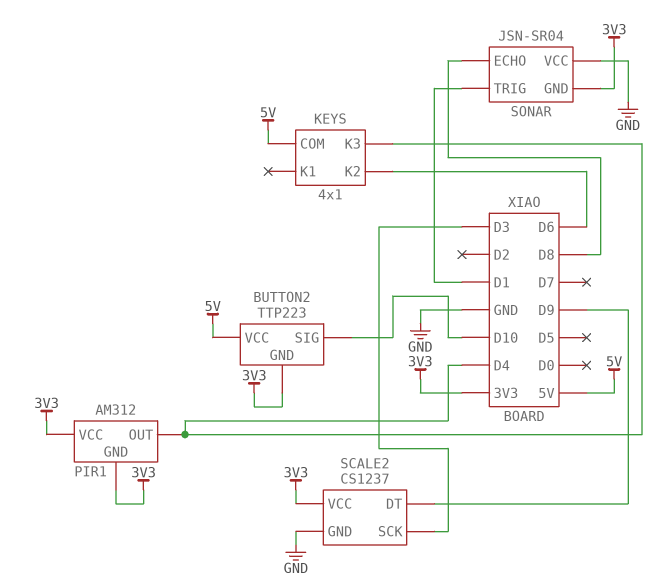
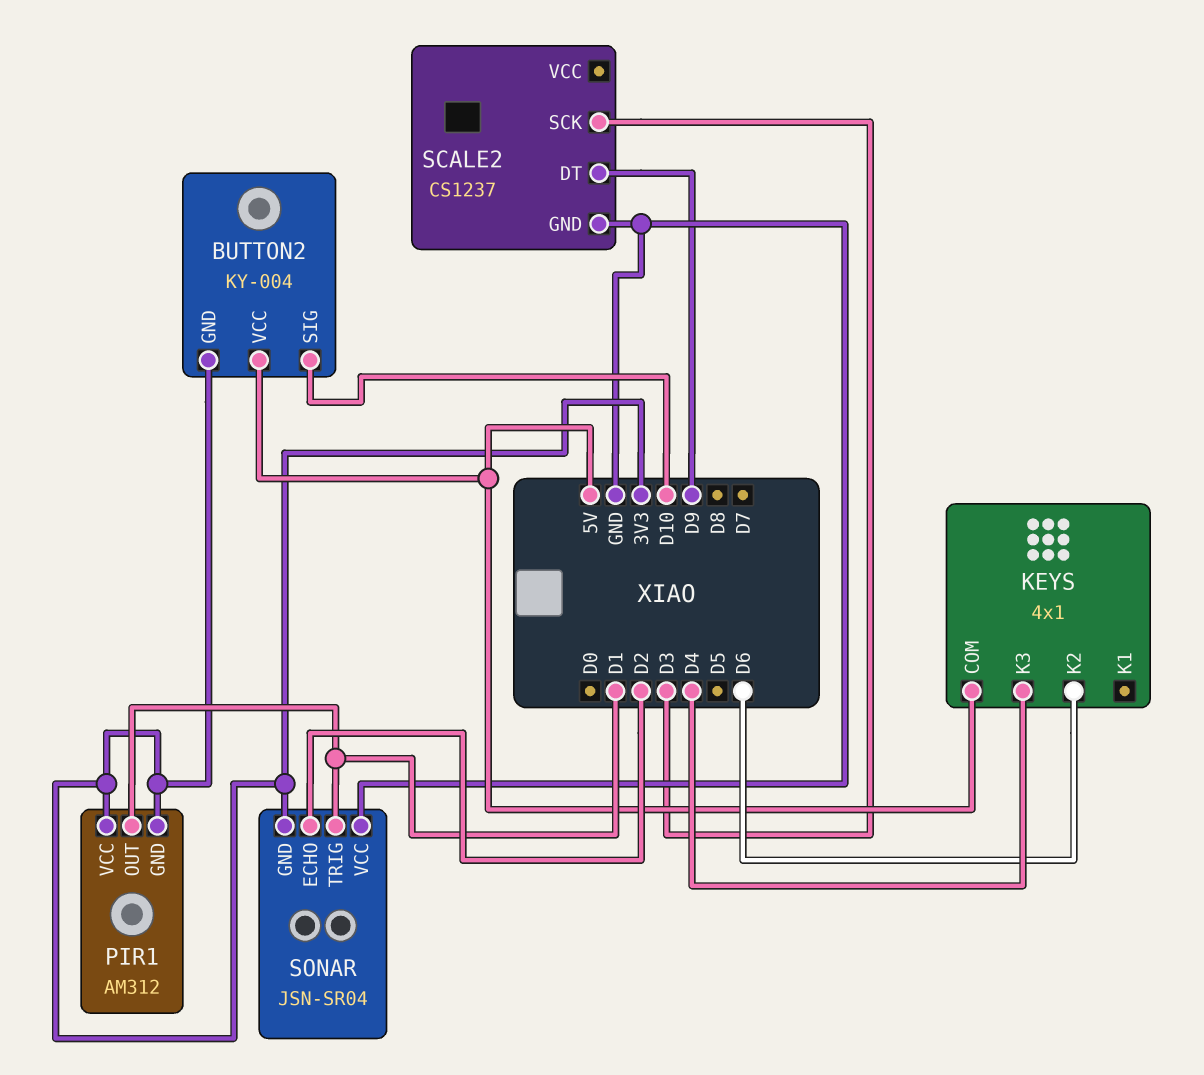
BUTTON2: TTP223 -> KY-004
PIR1 pin OUT: D4 -> D1
SCALE2 pin VCC: 3V3 -> none
SONAR pin ECHO: D8 -> D2

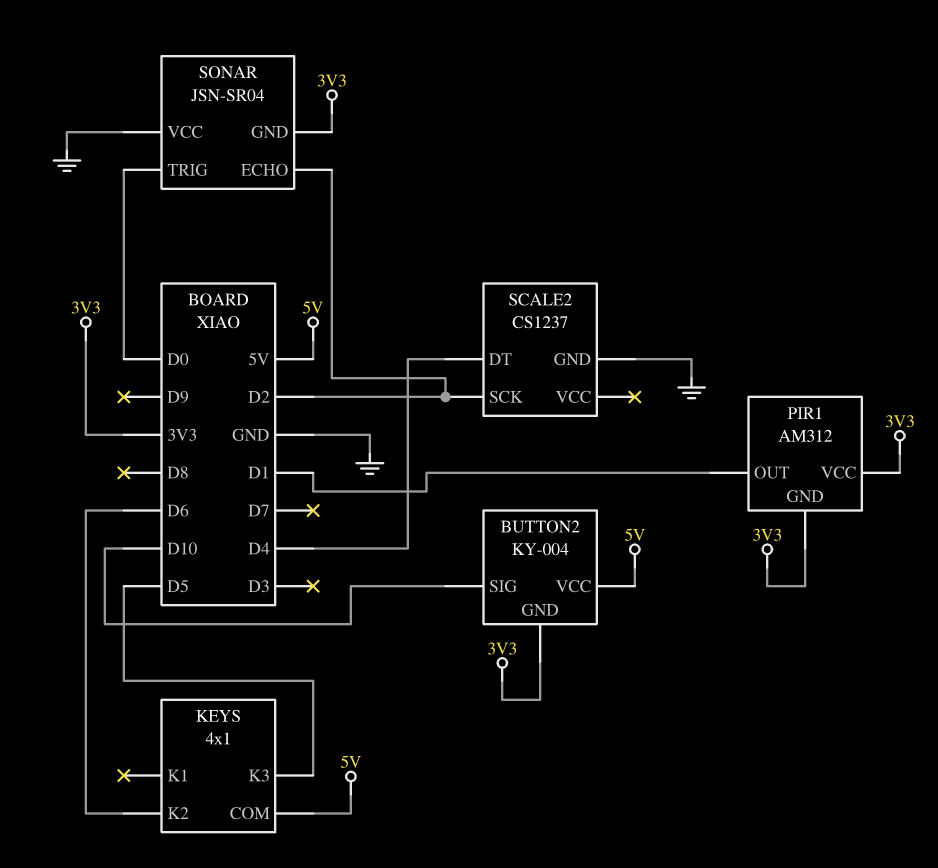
KEYS pin K3: D4 -> D5
SCALE2 pin DT: D9 -> D4
SCALE2 pin SCK: D3 -> D2
SONAR pin TRIG: D1 -> D0

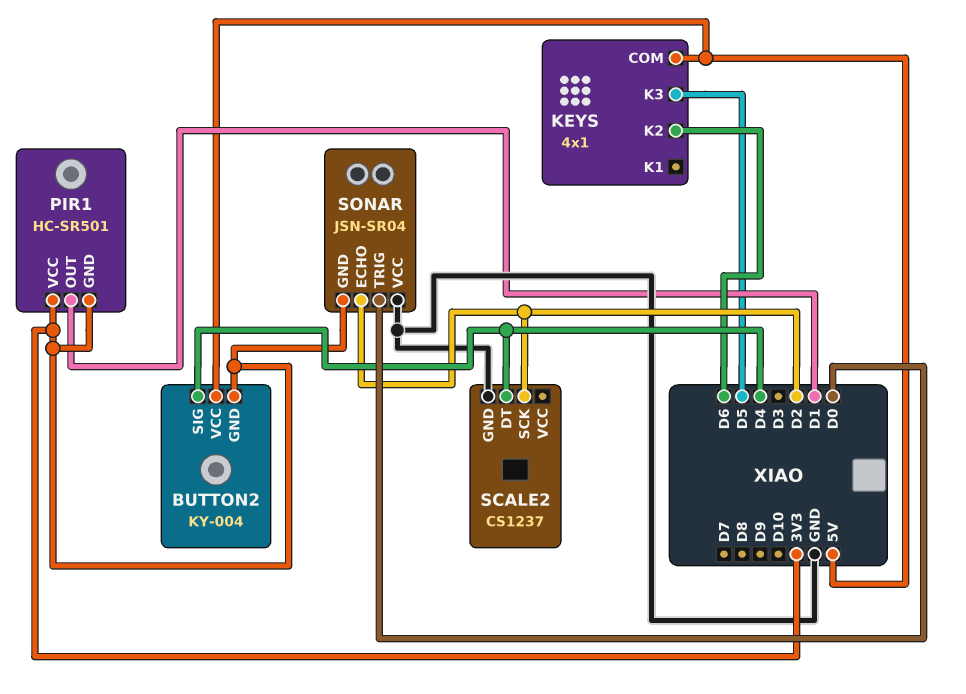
BUTTON2 pin SIG: D10 -> D4
PIR1: AM312 -> HC-SR501

